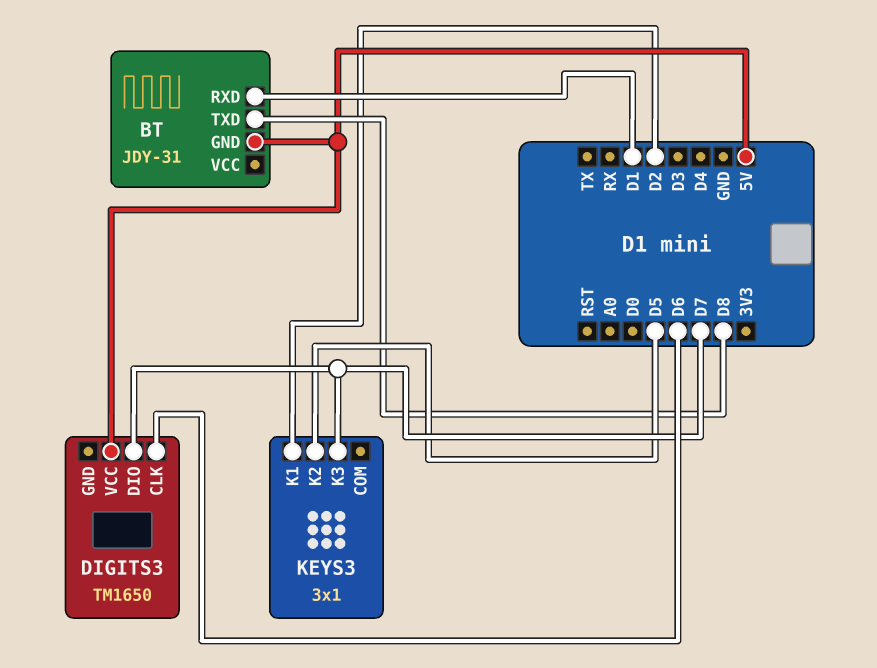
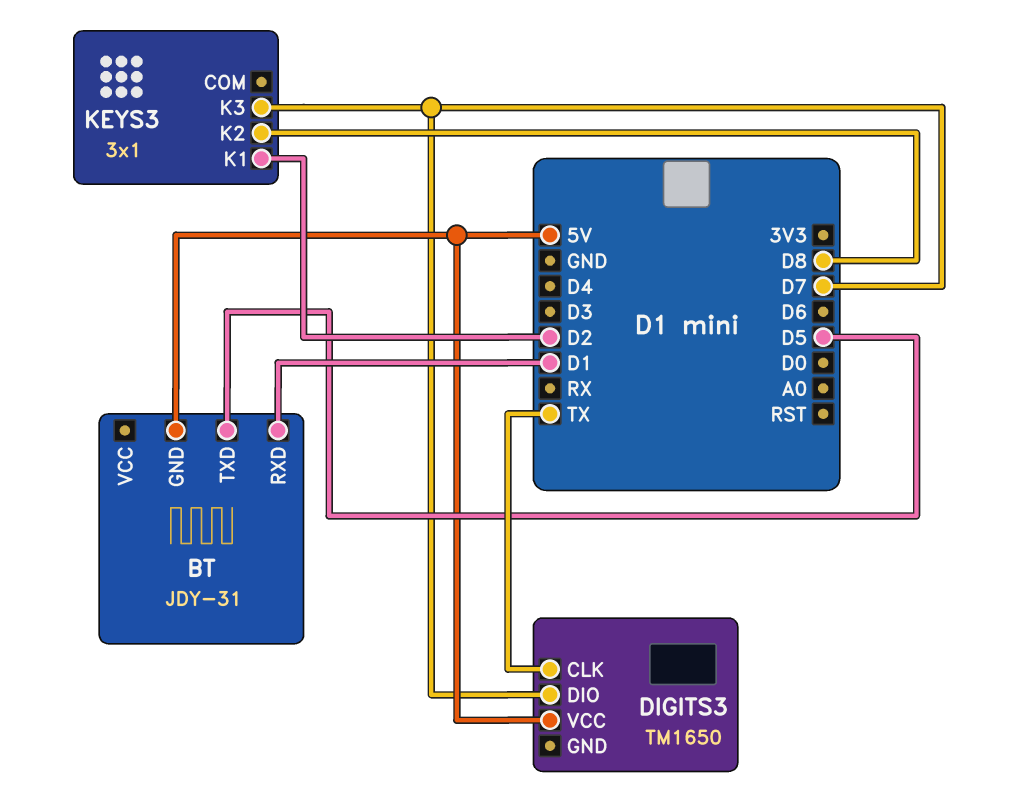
BT pin TXD: D8 -> D5
DIGITS3 pin CLK: D6 -> TX
KEYS3 pin K2: D5 -> D8

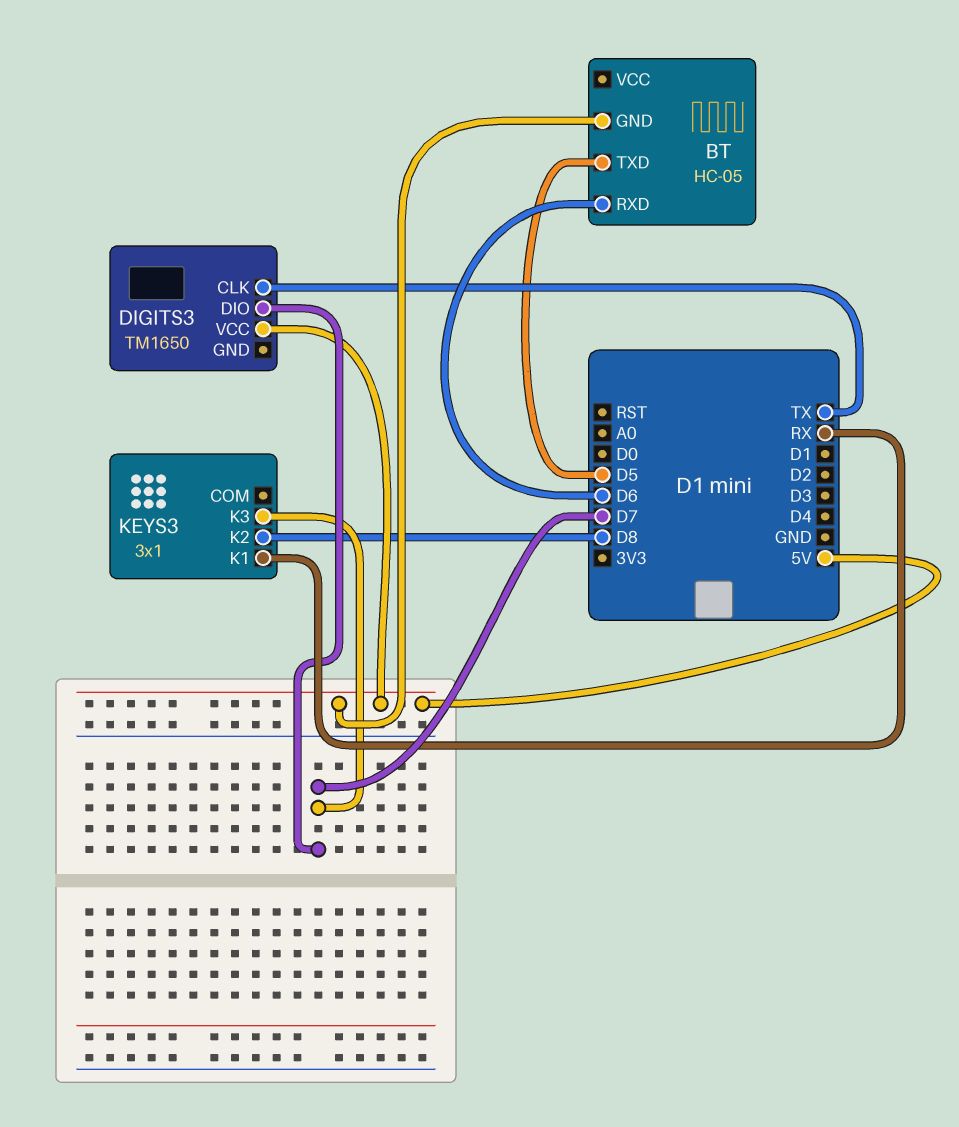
BT: JDY-31 -> HC-05
BT pin RXD: D1 -> D6
KEYS3 pin K1: D2 -> RX

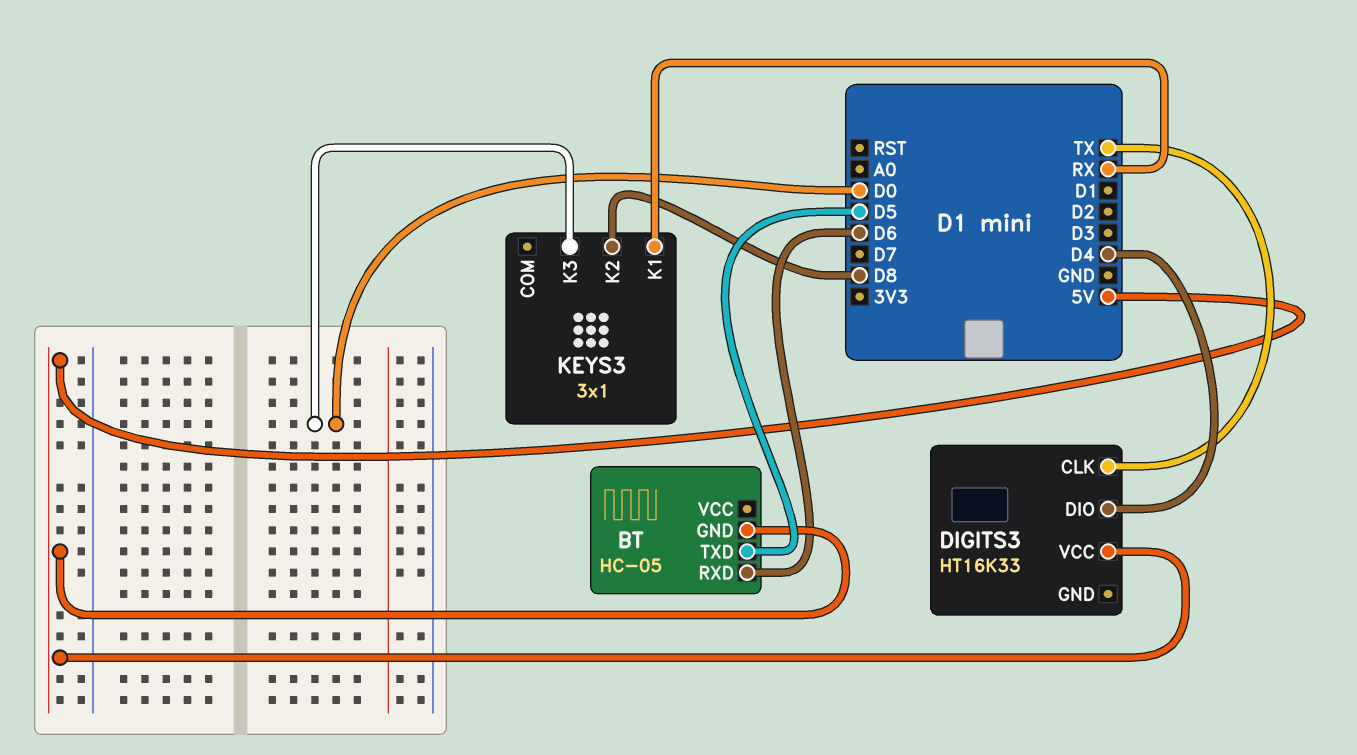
DIGITS3: TM1650 -> HT16K33
DIGITS3 pin DIO: D7 -> D4
KEYS3 pin K3: D7 -> D0

